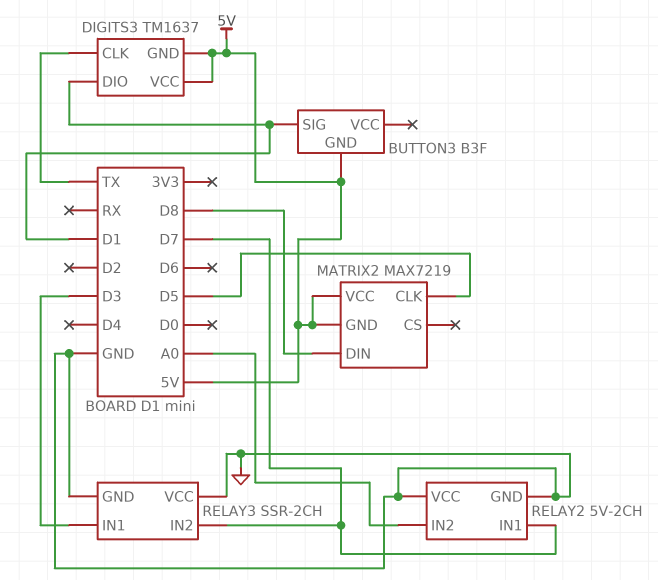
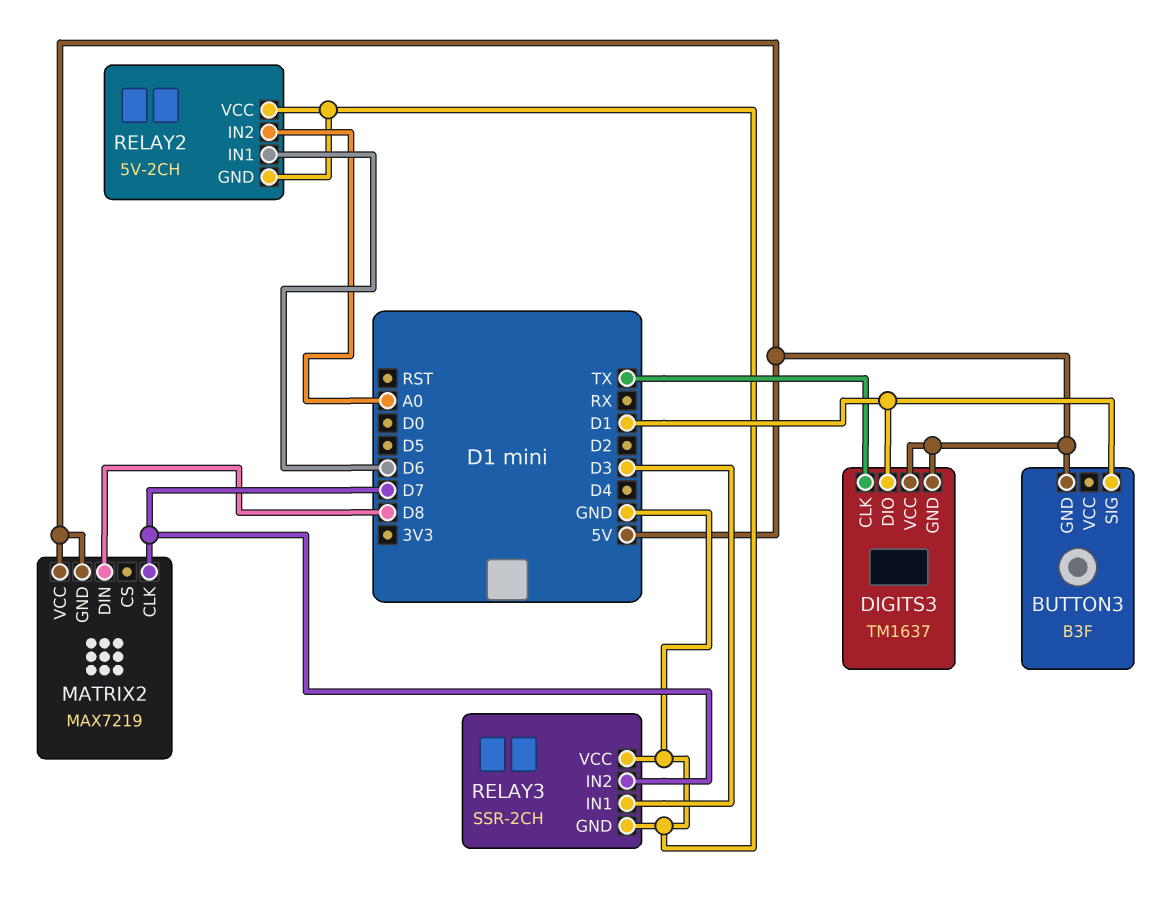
MATRIX2 pin CLK: D5 -> D7
RELAY2 pin IN1: D7 -> D6

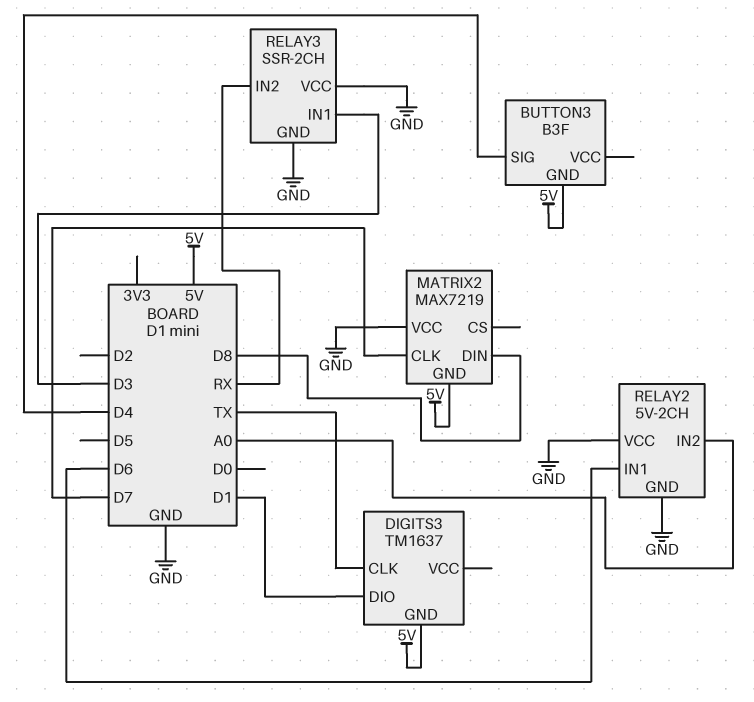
BUTTON3 pin SIG: D1 -> D4
DIGITS3 pin VCC: 5V -> none
MATRIX2 pin VCC: 5V -> GND
RELAY3 pin IN2: D7 -> RX

